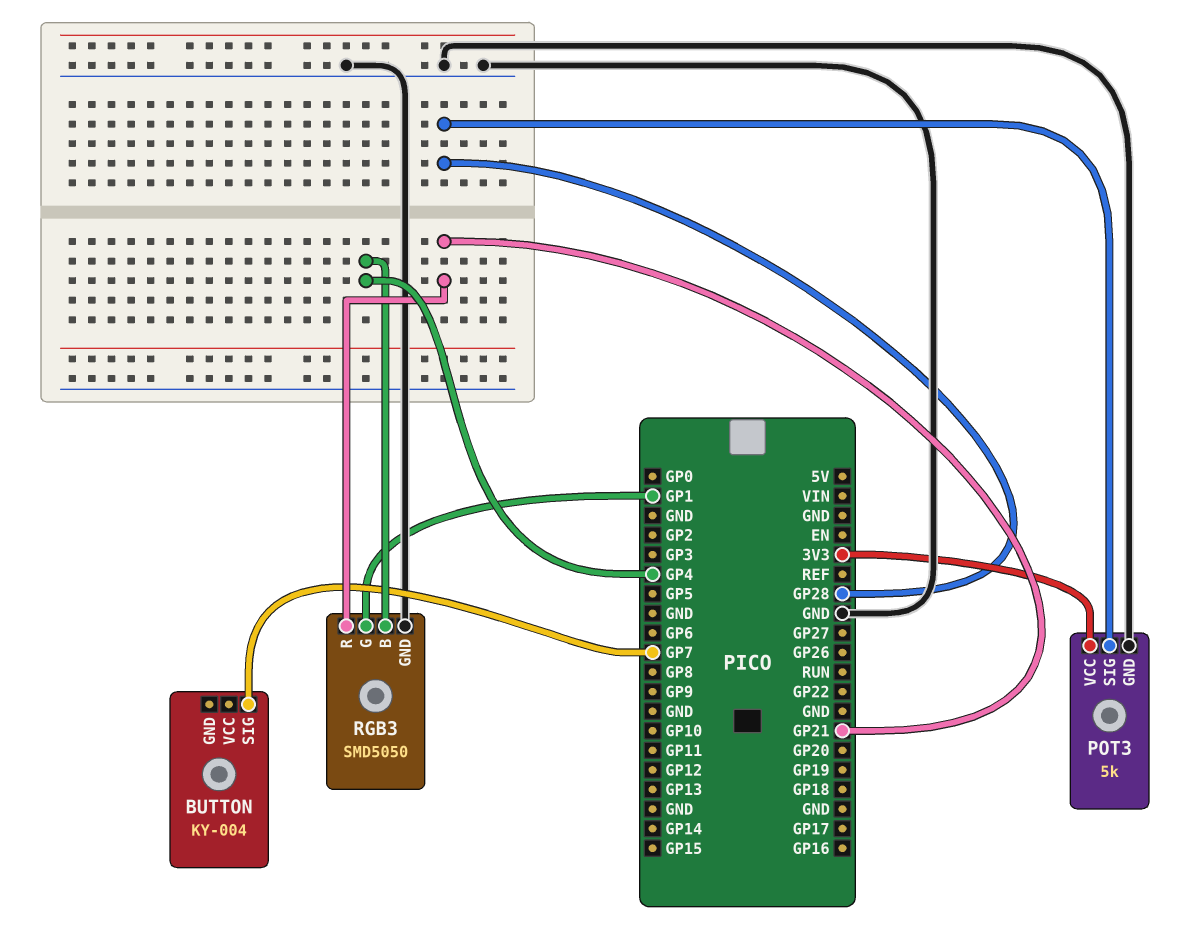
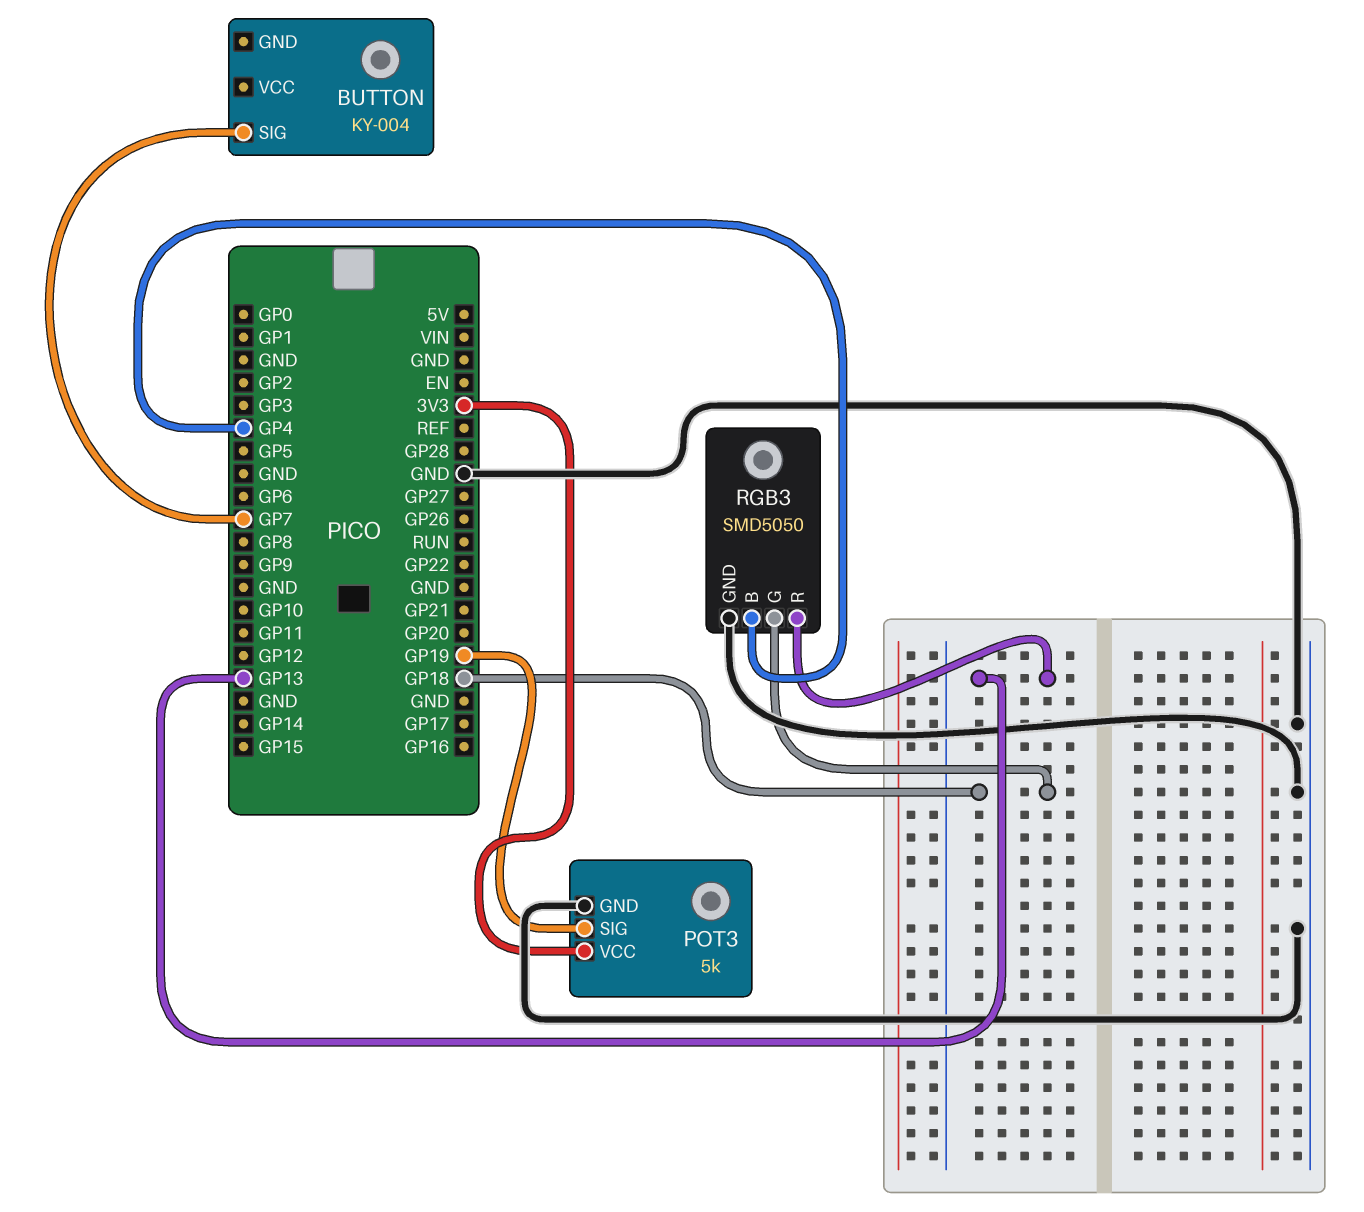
POT3 pin SIG: GP28 -> GP19
RGB3 pin G: GP1 -> GP18
RGB3 pin R: GP21 -> GP13

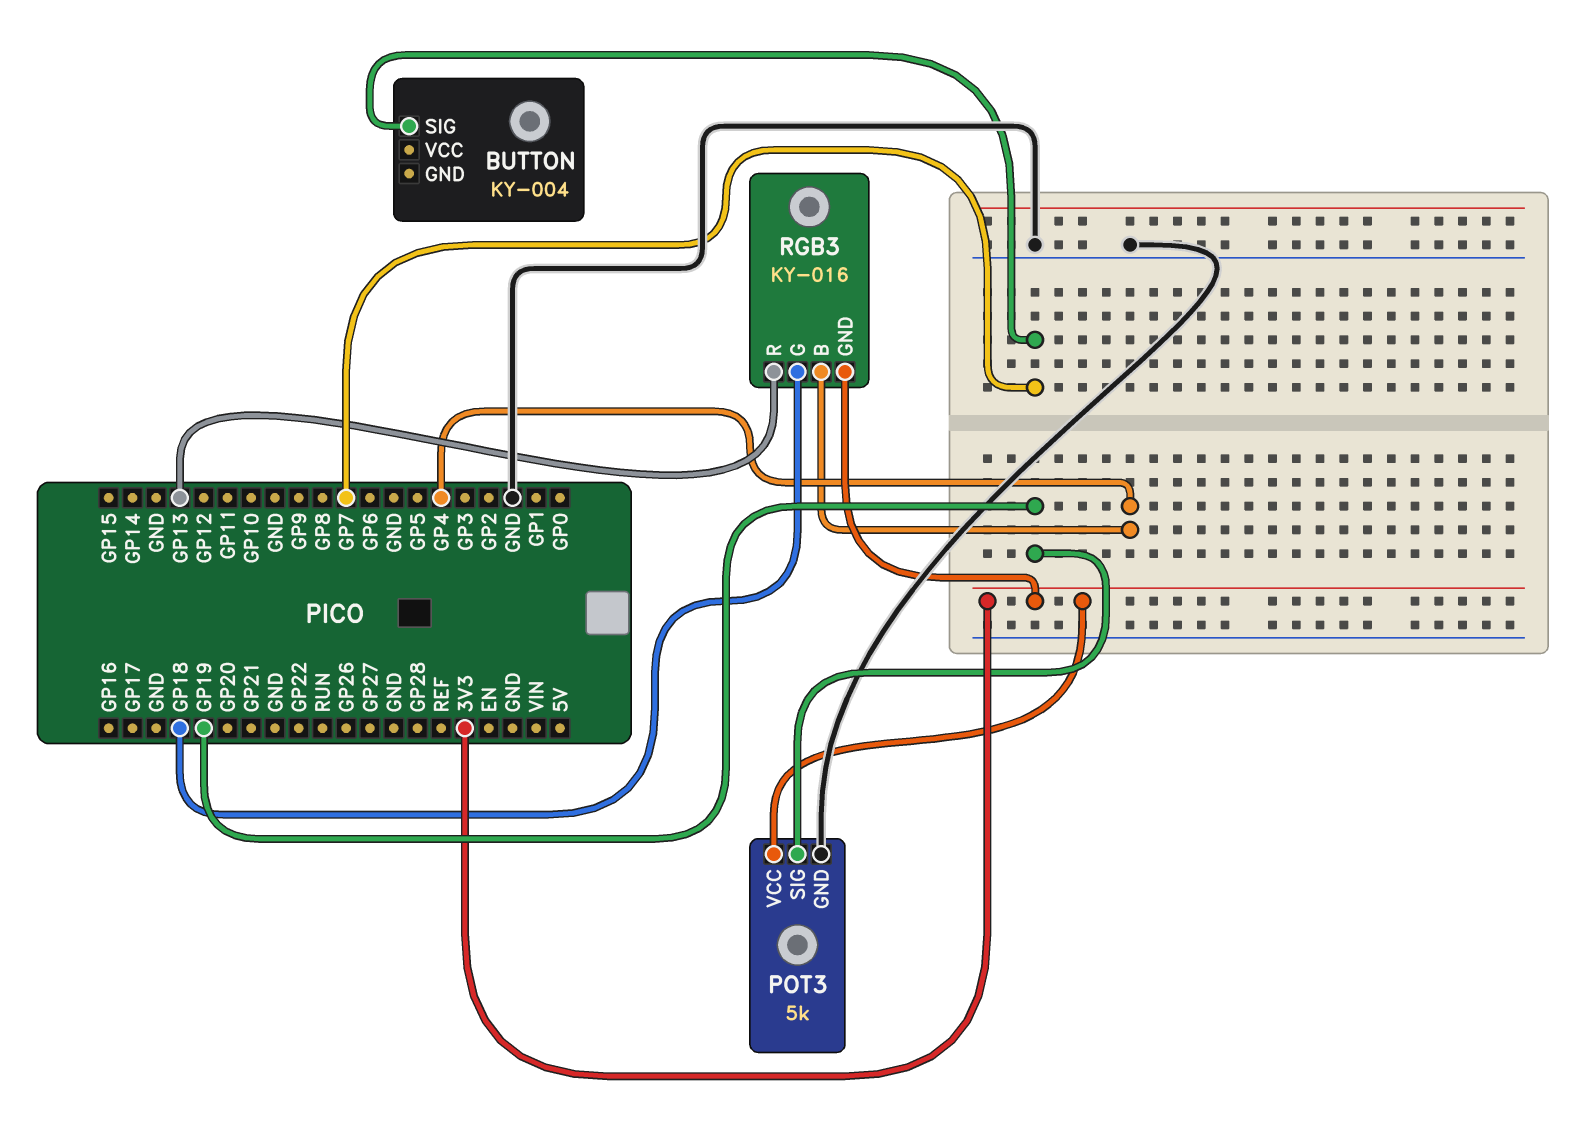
RGB3: SMD5050 -> KY-016
RGB3 pin GND: GND -> 3V3

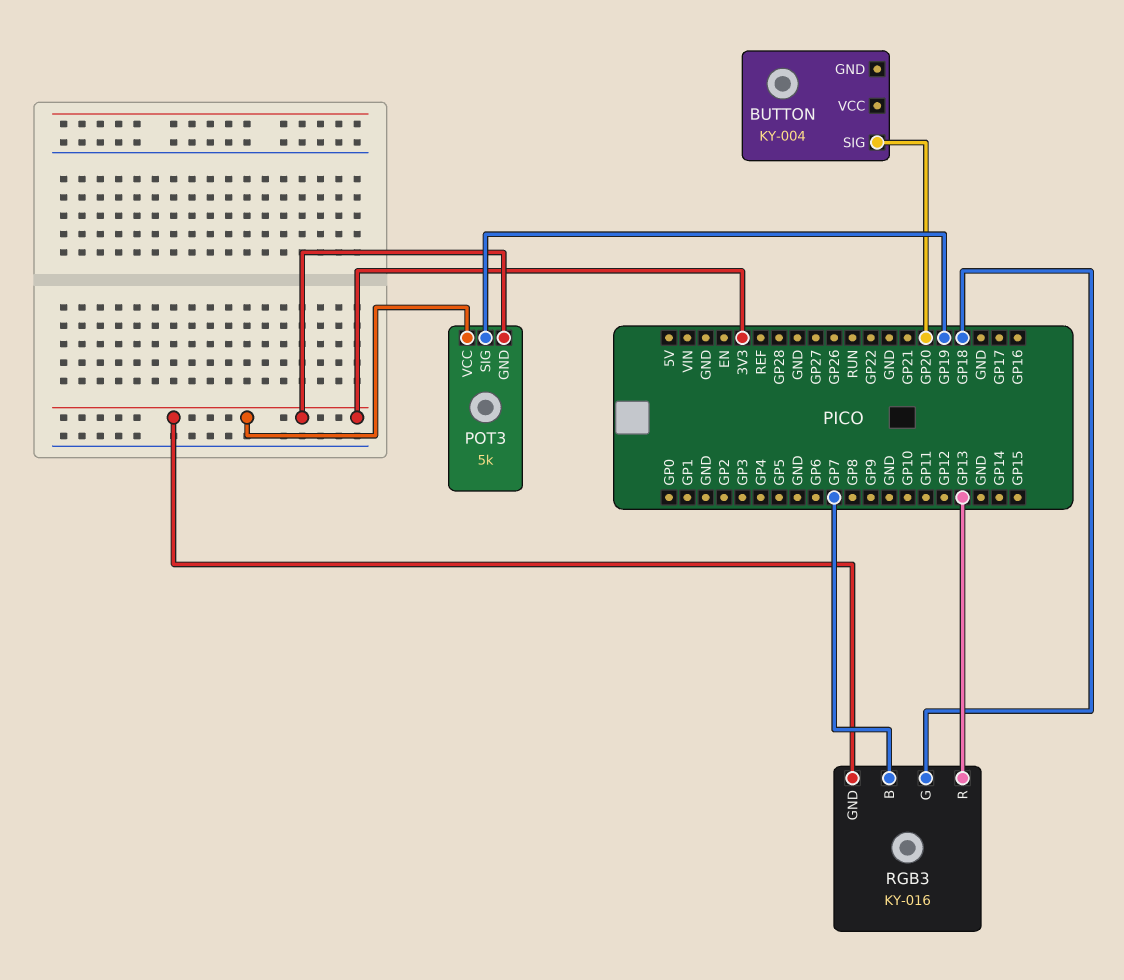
BUTTON pin SIG: GP7 -> GP20
POT3 pin GND: GND -> 3V3
RGB3 pin B: GP4 -> GP7

